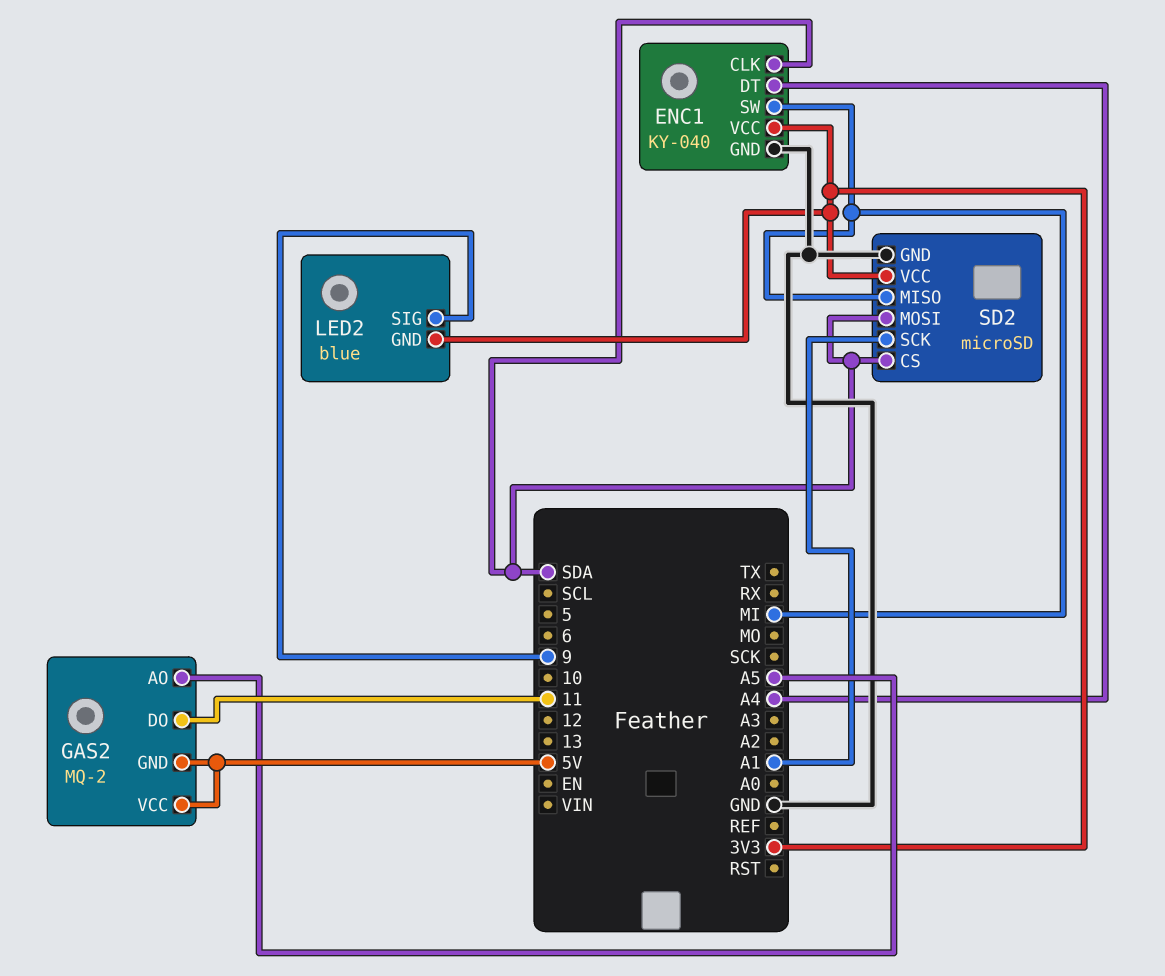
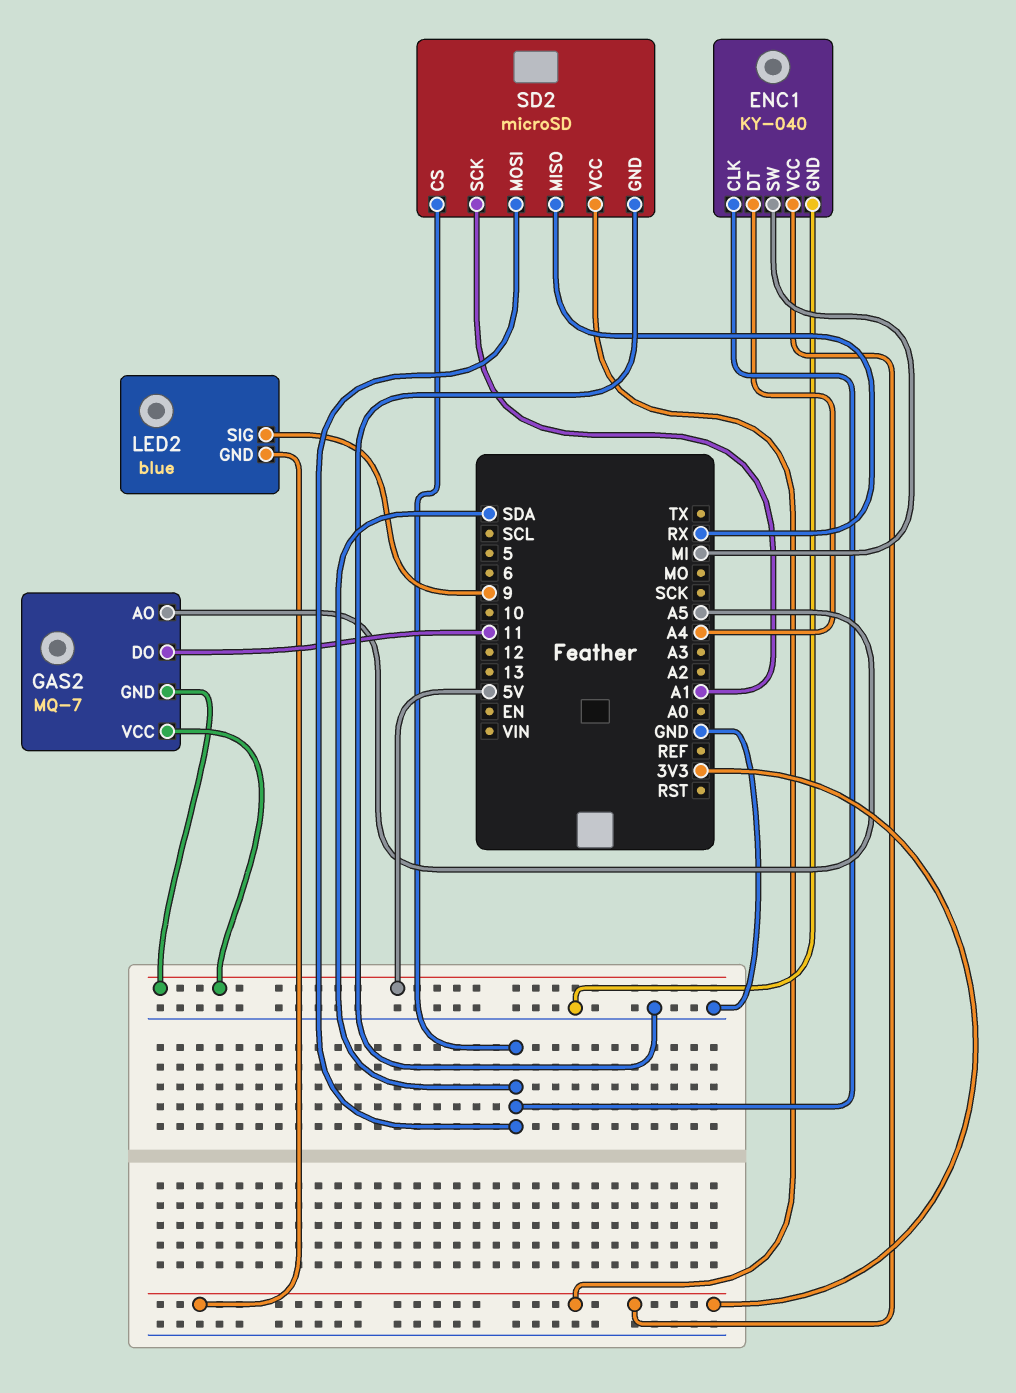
GAS2: MQ-2 -> MQ-7
SD2 pin MISO: MI -> RX

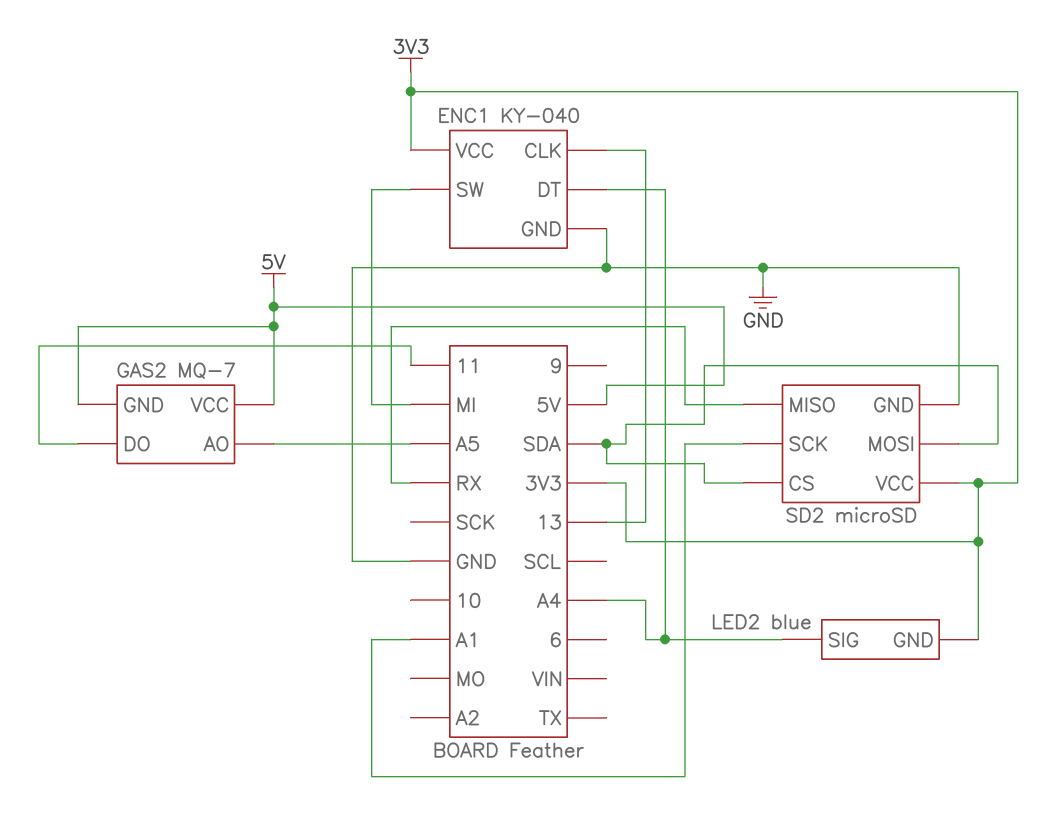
ENC1 pin CLK: SDA -> 13
LED2 pin SIG: 9 -> A4

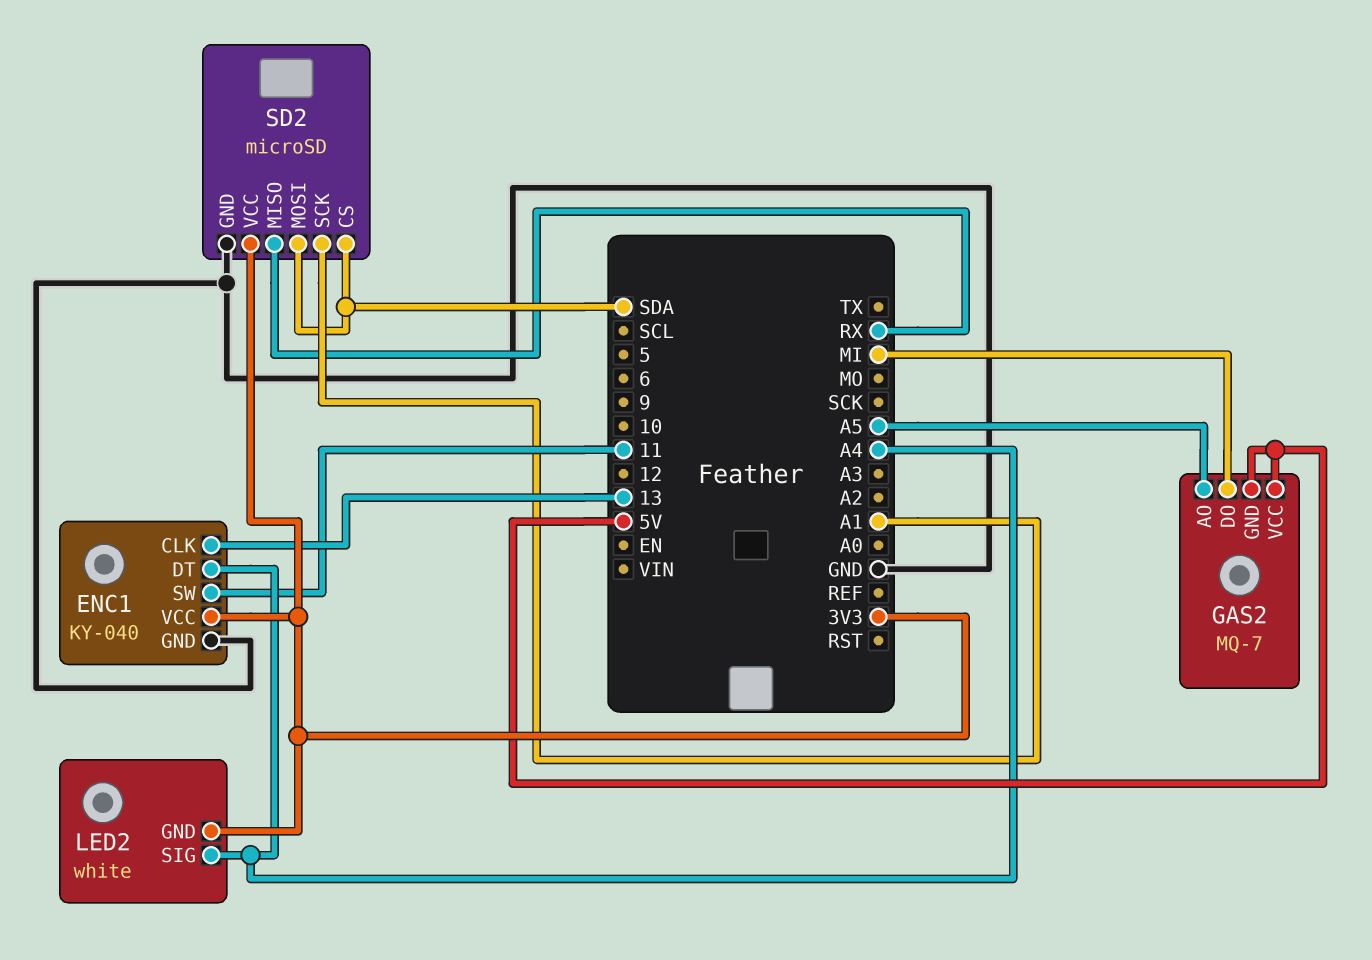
ENC1 pin SW: MI -> 11
GAS2 pin DO: 11 -> MI
LED2: blue -> white

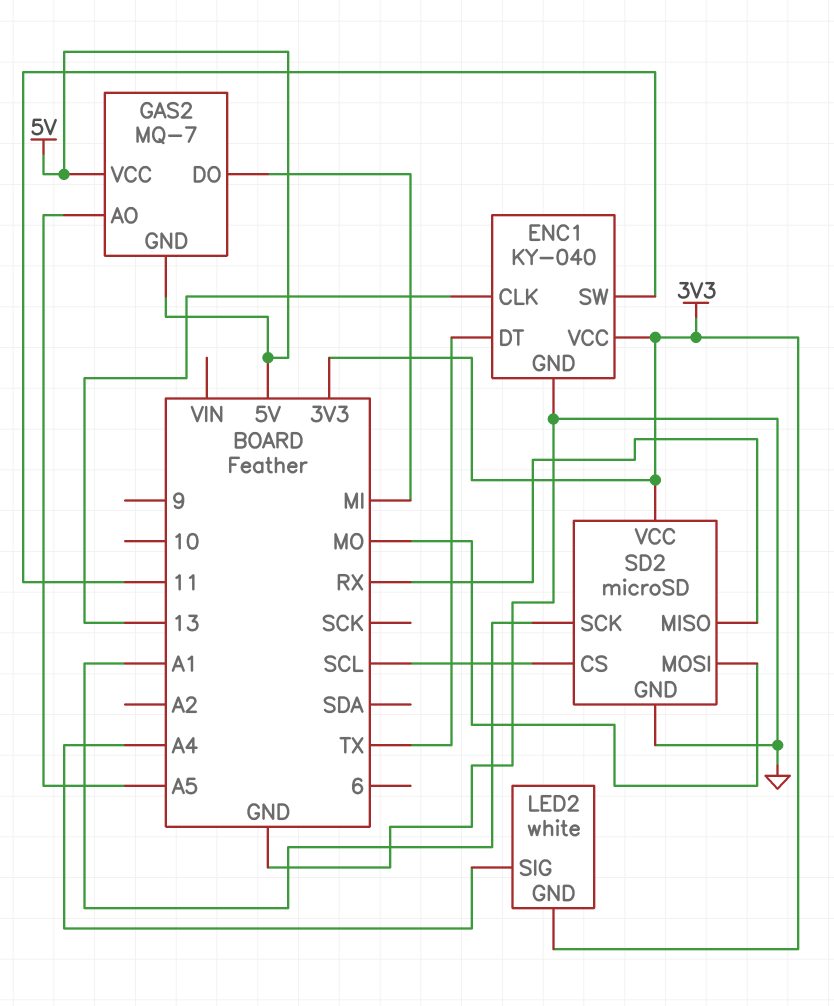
ENC1 pin DT: A4 -> TX
SD2 pin CS: SDA -> SCL
SD2 pin MOSI: SDA -> MO

